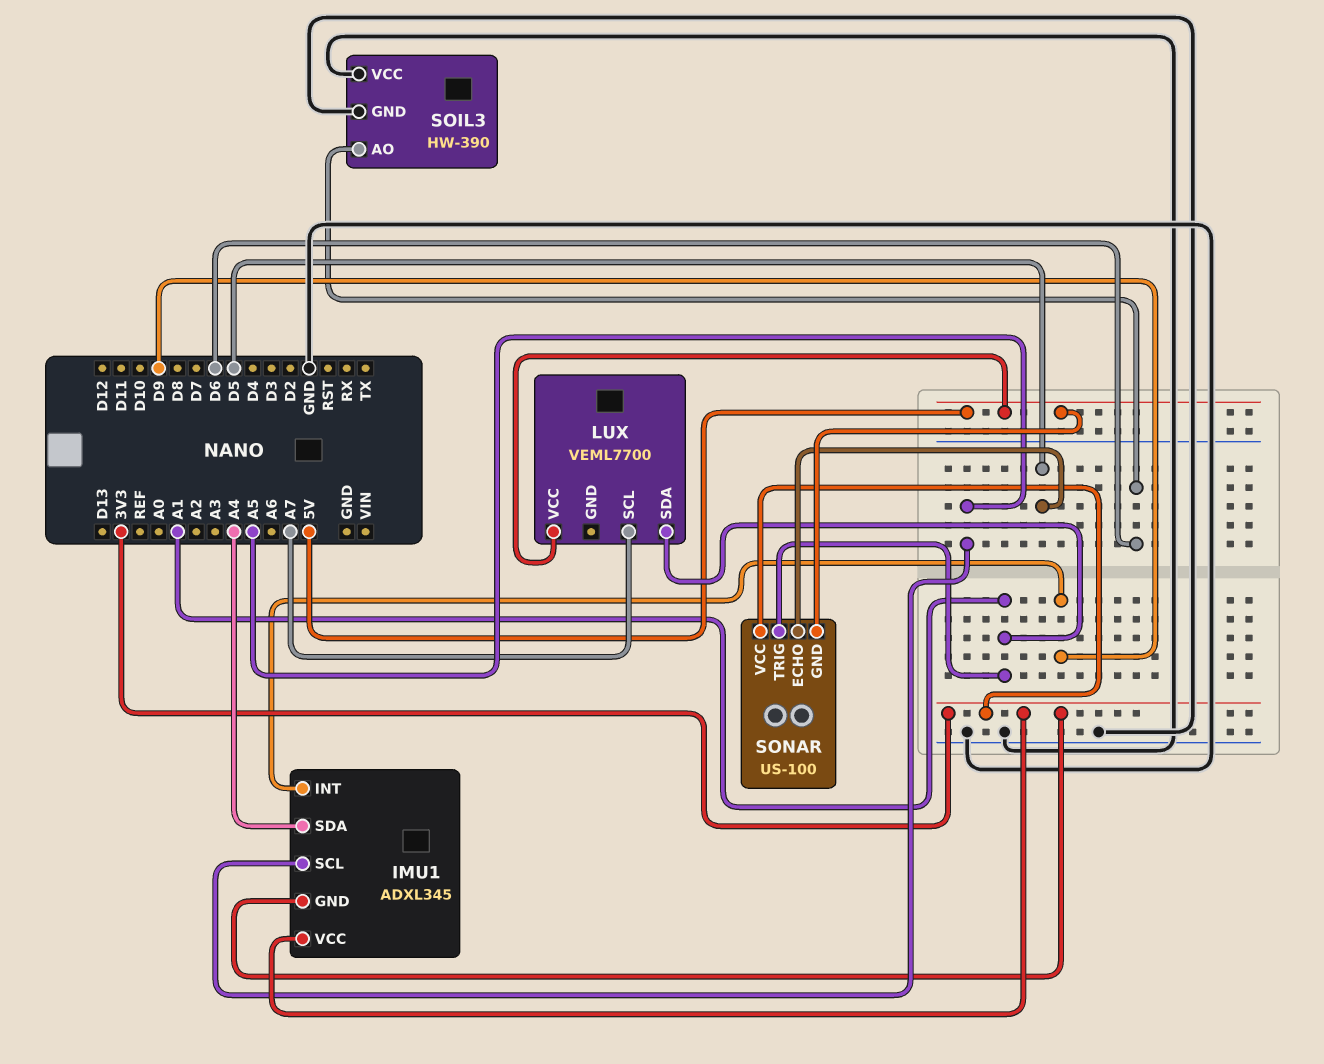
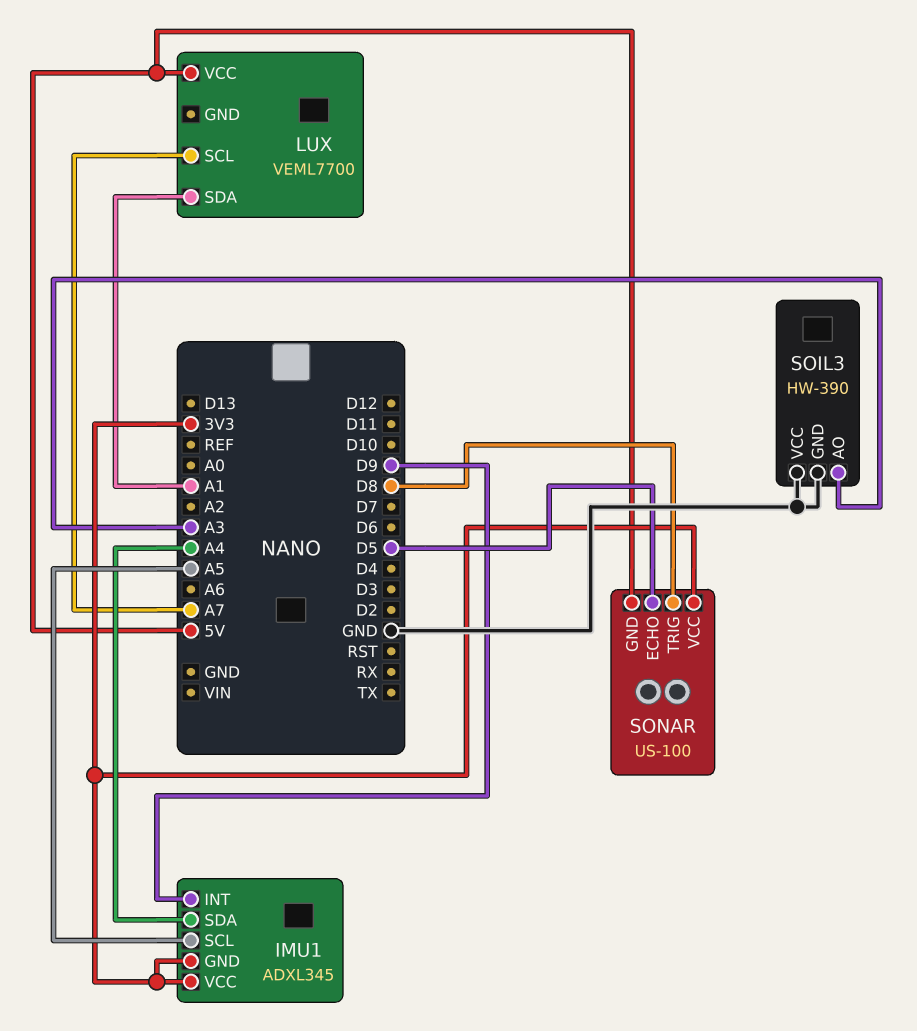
SOIL3 pin AO: D6 -> A3
SONAR pin TRIG: A1 -> D8

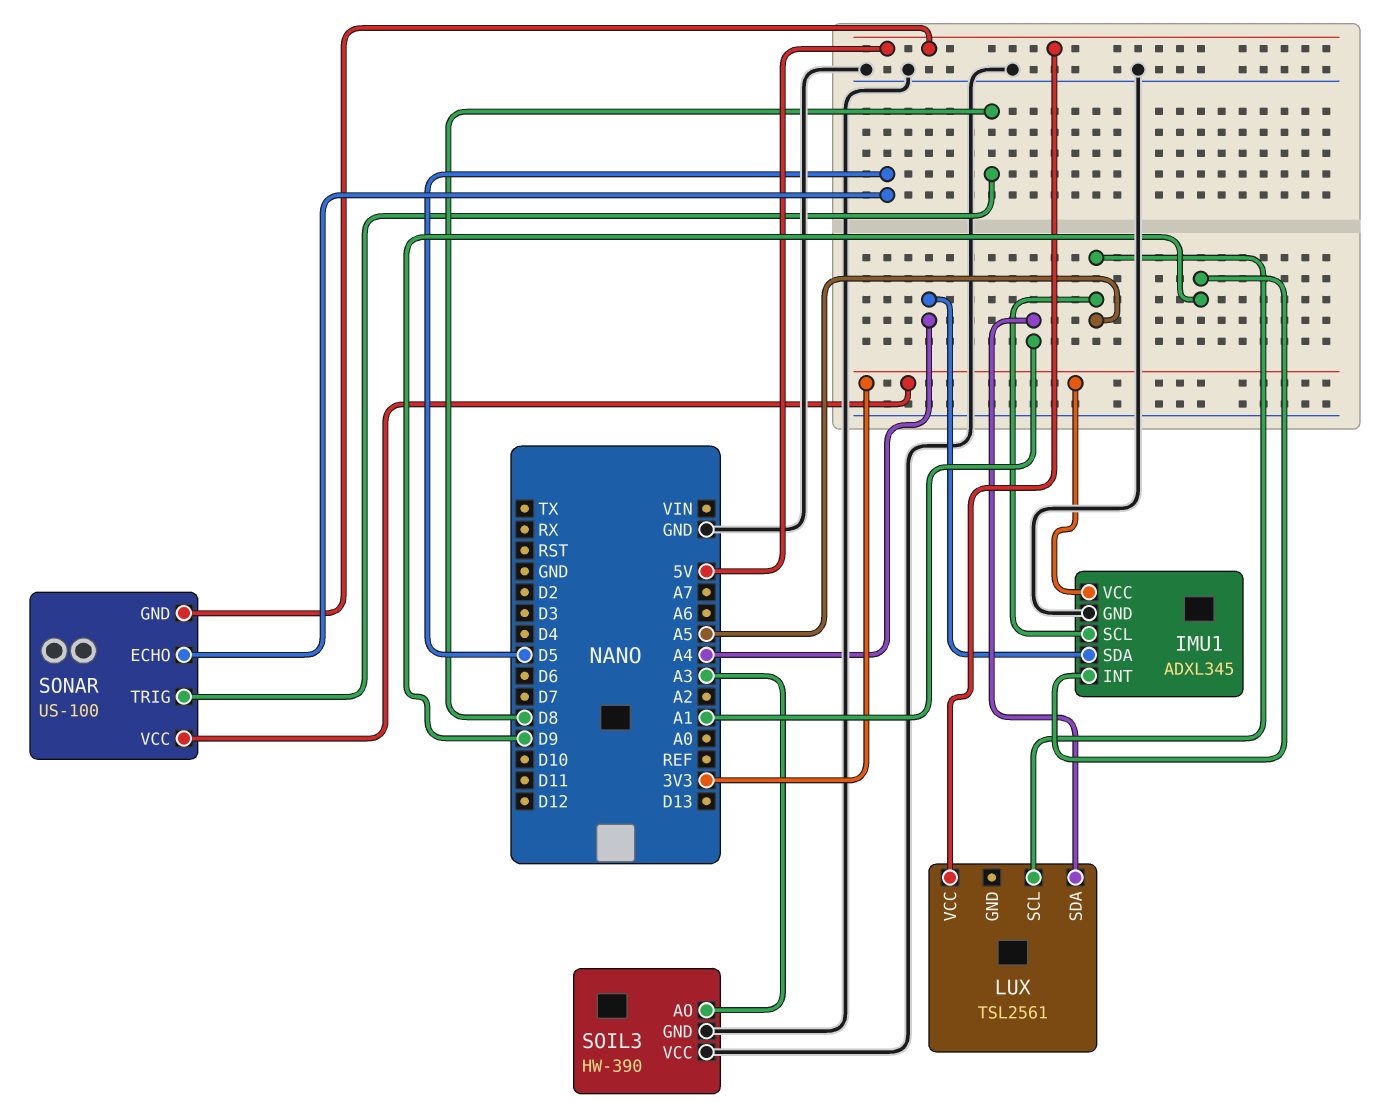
IMU1 pin GND: 3V3 -> GND
LUX: VEML7700 -> TSL2561
LUX pin SCL: A7 -> A5

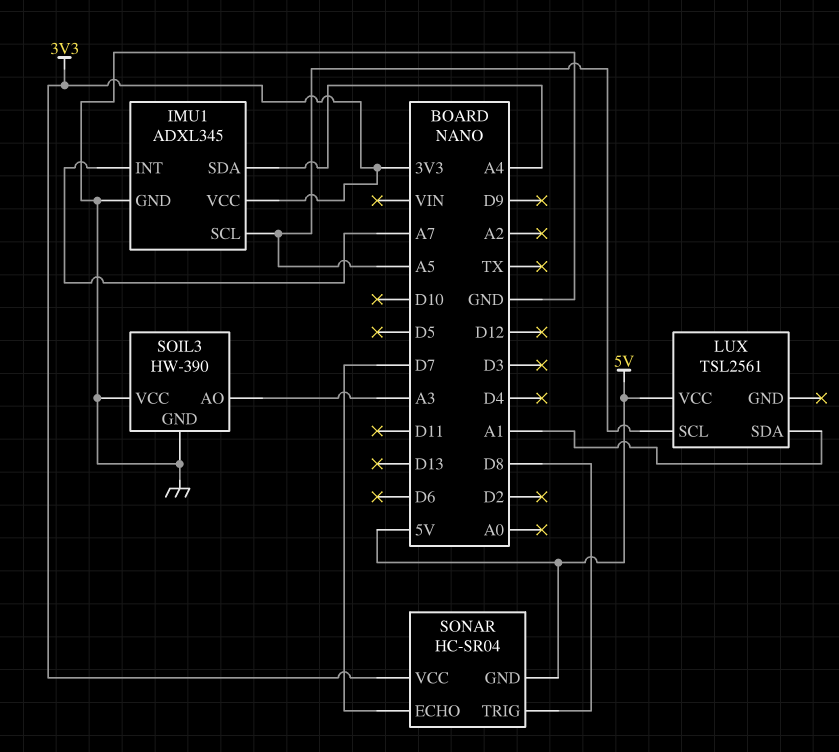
IMU1 pin INT: D9 -> A7
SONAR: US-100 -> HC-SR04
SONAR pin ECHO: D5 -> D7

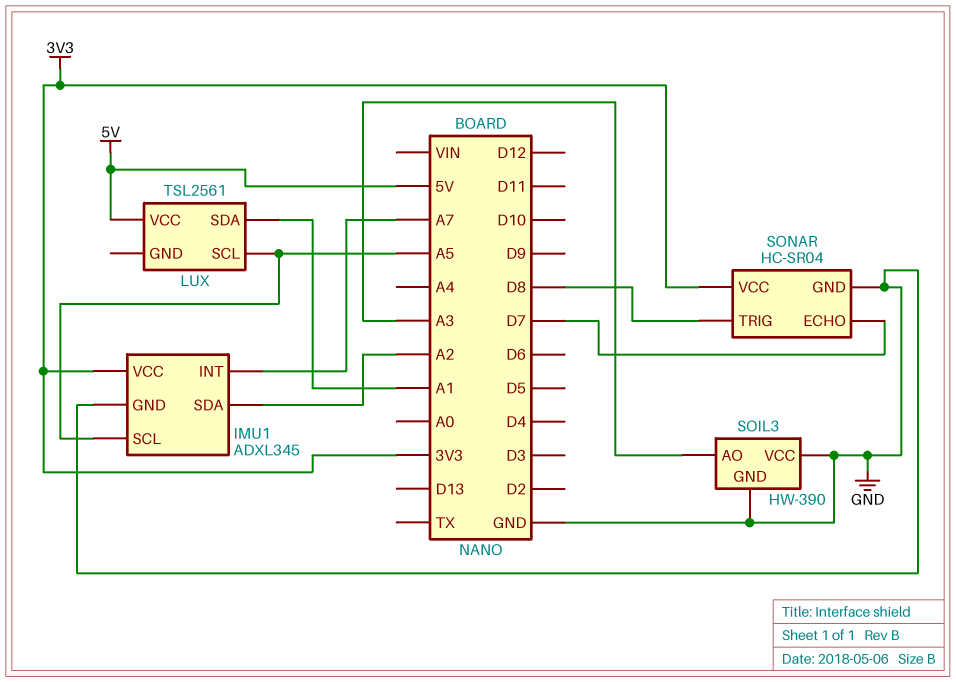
IMU1 pin SDA: A4 -> A2
SONAR pin GND: 5V -> GND

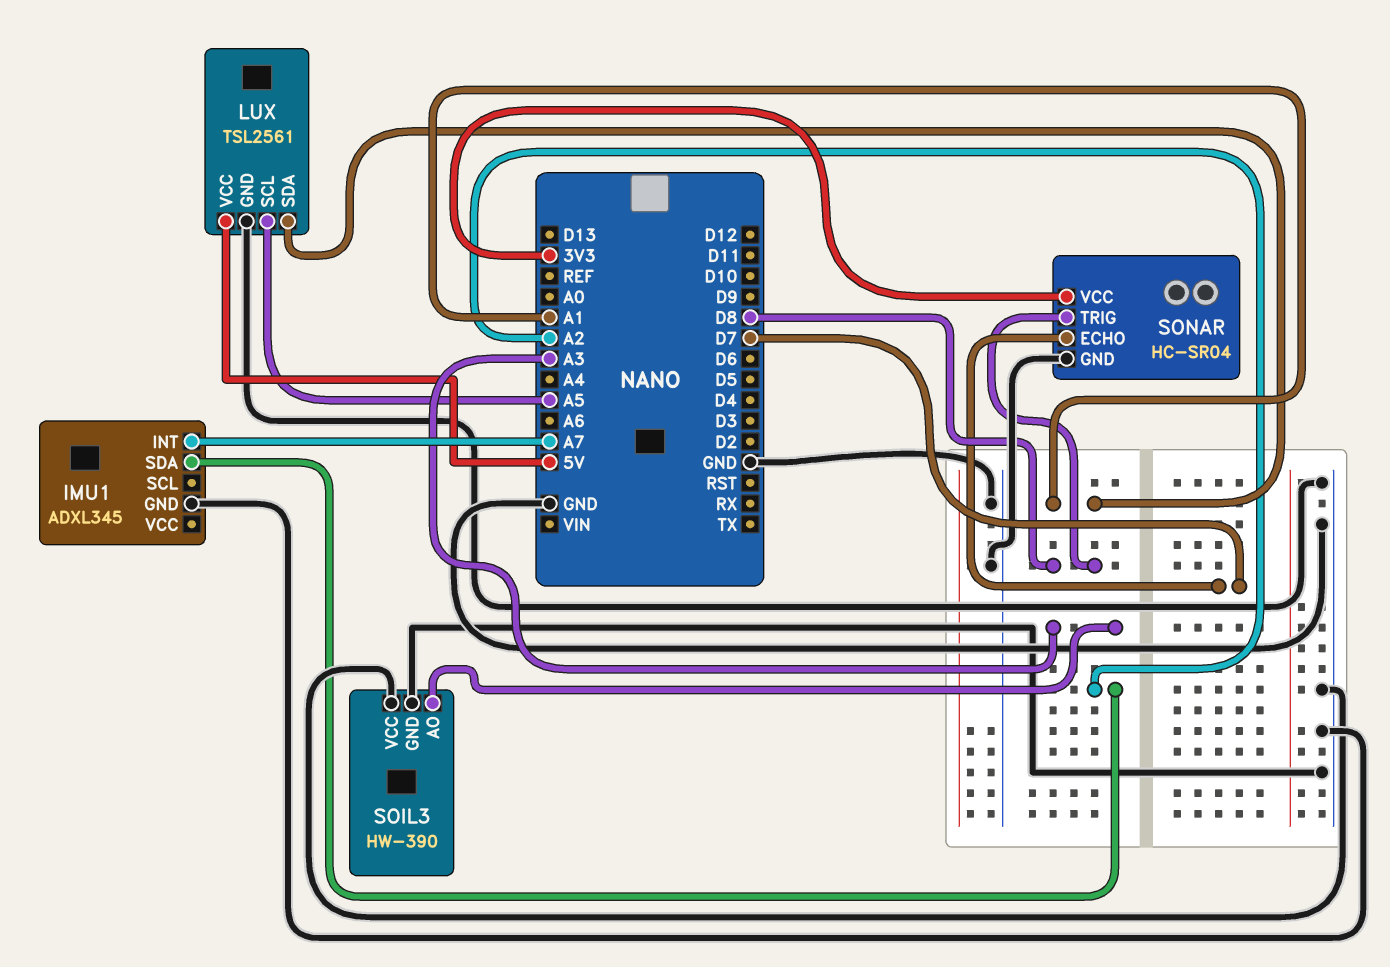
IMU1 pin SCL: A5 -> none
IMU1 pin VCC: 3V3 -> none
LUX pin GND: none -> GND

